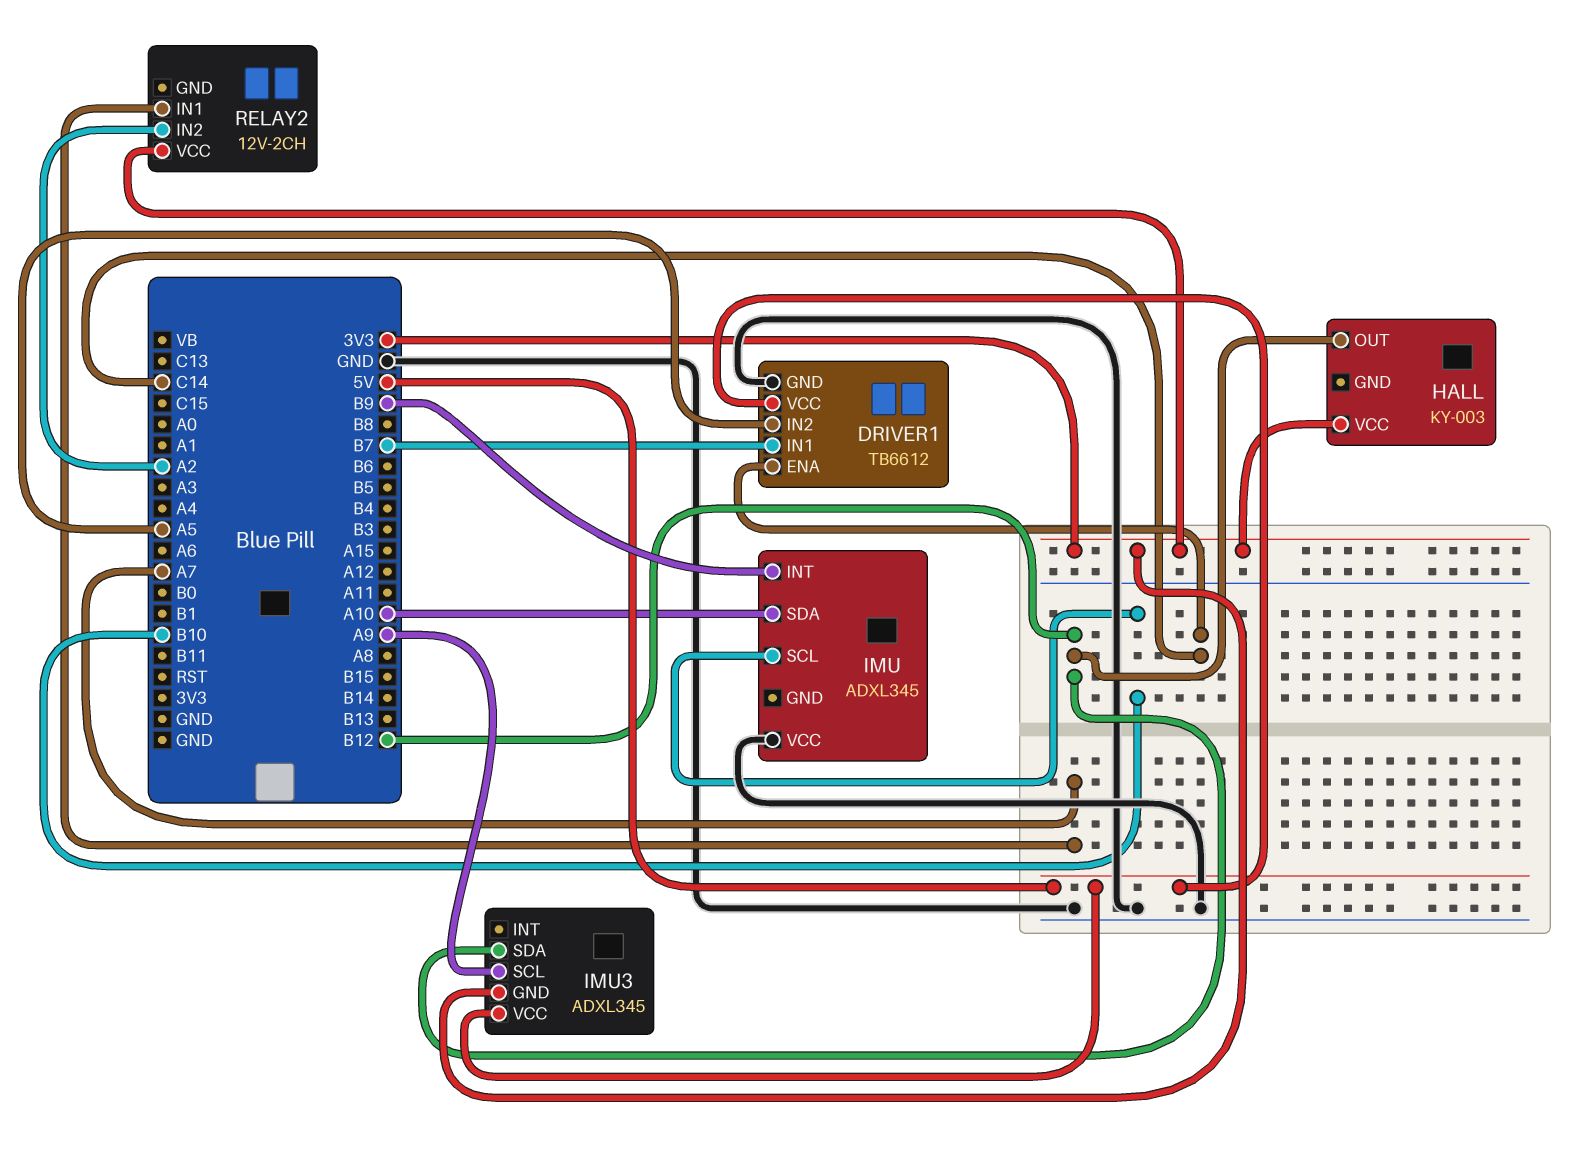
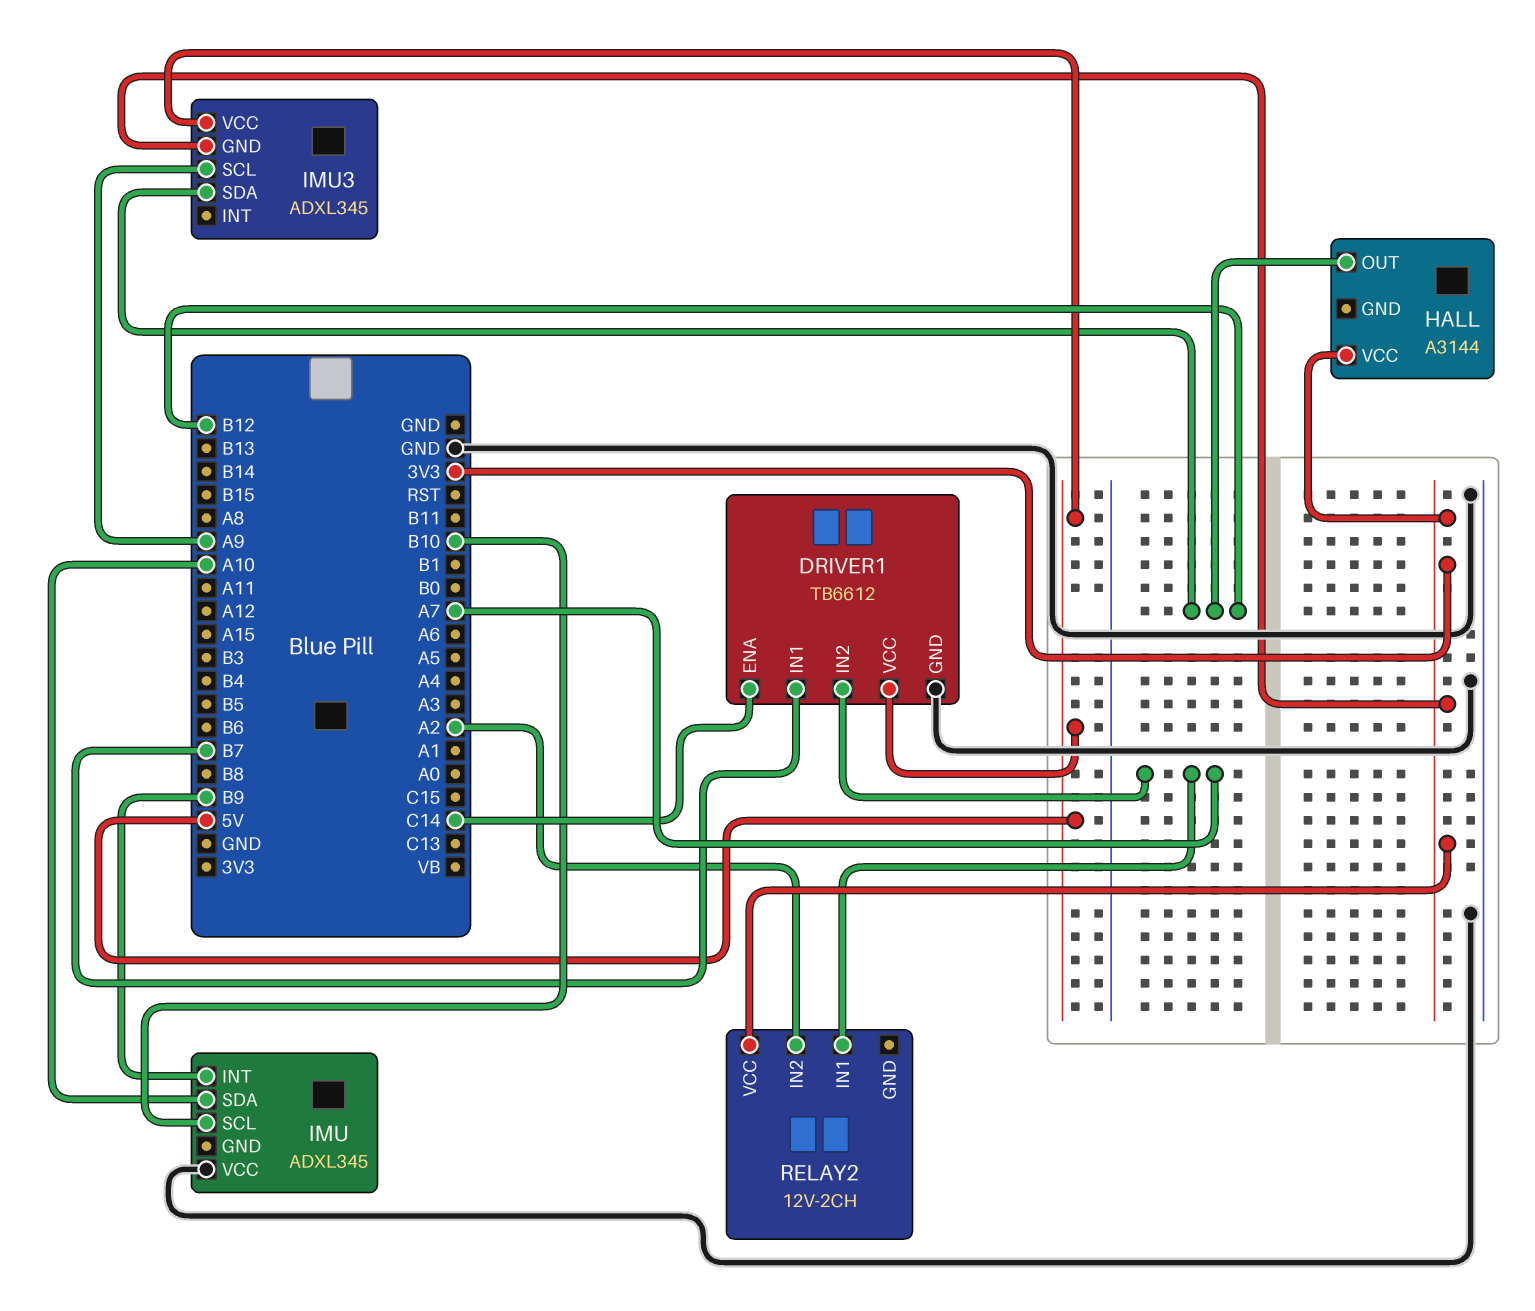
DRIVER1 pin IN2: A5 -> A7
HALL: KY-003 -> A3144

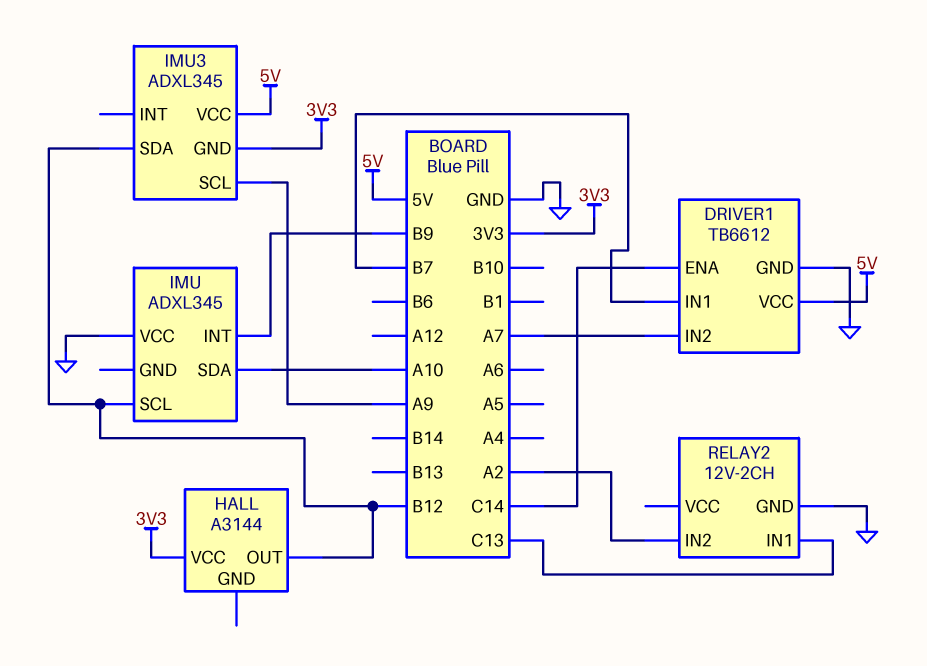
IMU pin SCL: B10 -> B12
RELAY2 pin GND: none -> GND
RELAY2 pin IN1: A7 -> C13
RELAY2 pin VCC: 3V3 -> none

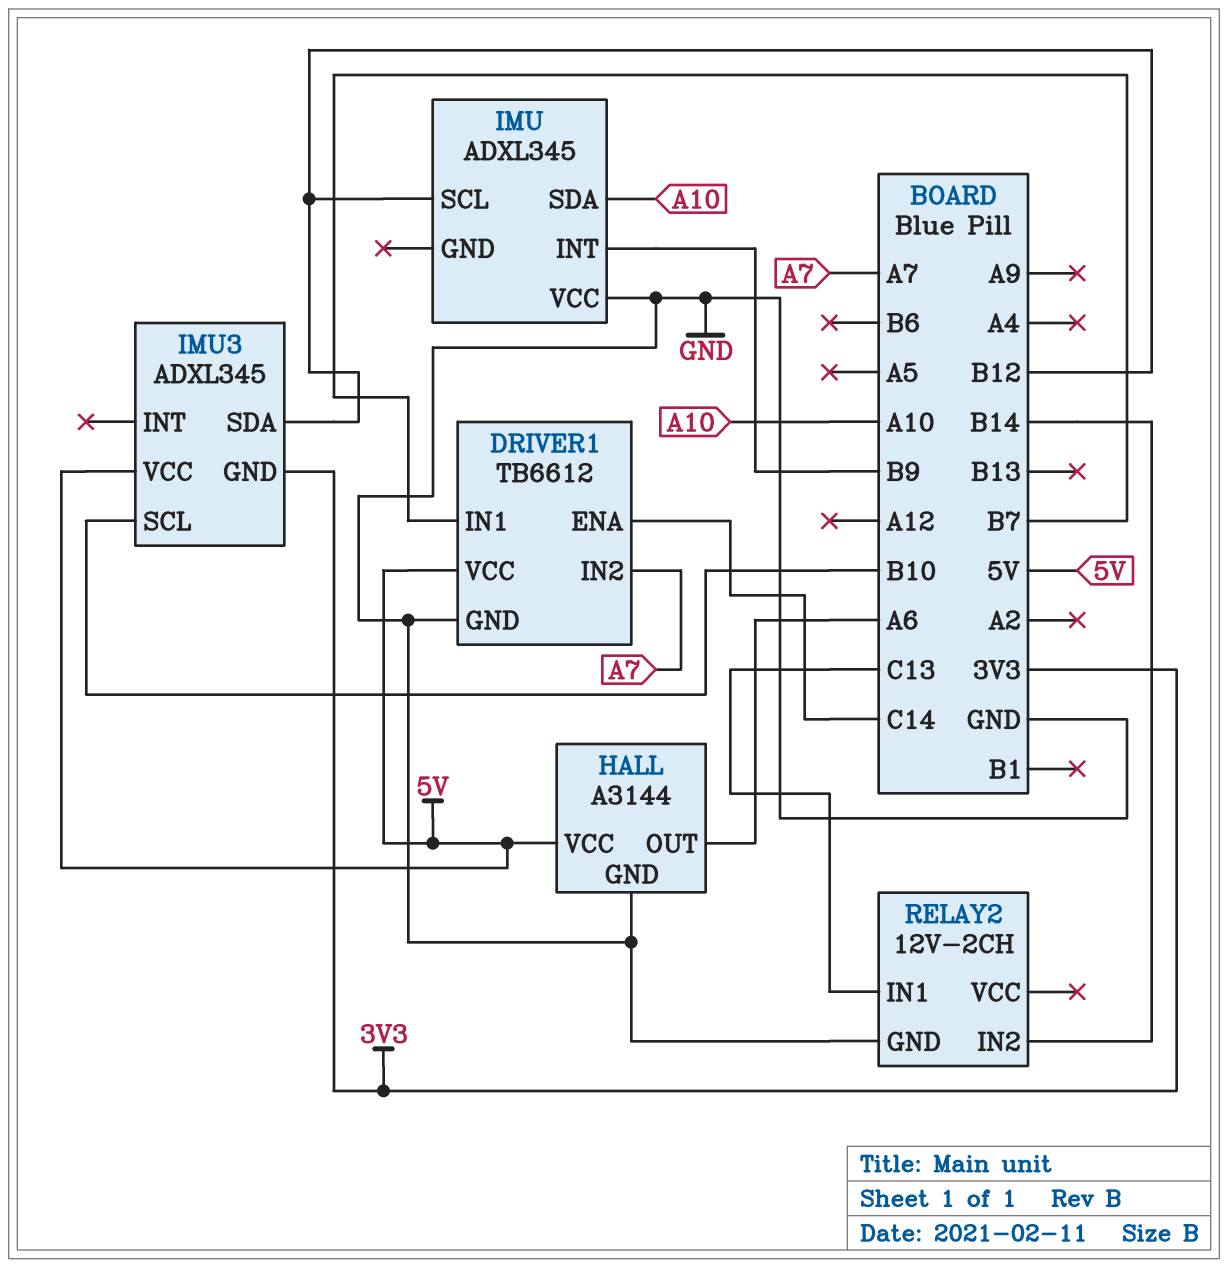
HALL pin GND: none -> GND
HALL pin OUT: B12 -> A6
HALL pin VCC: 3V3 -> 5V
IMU3 pin SCL: A9 -> B10
RELAY2 pin IN2: A2 -> B14

